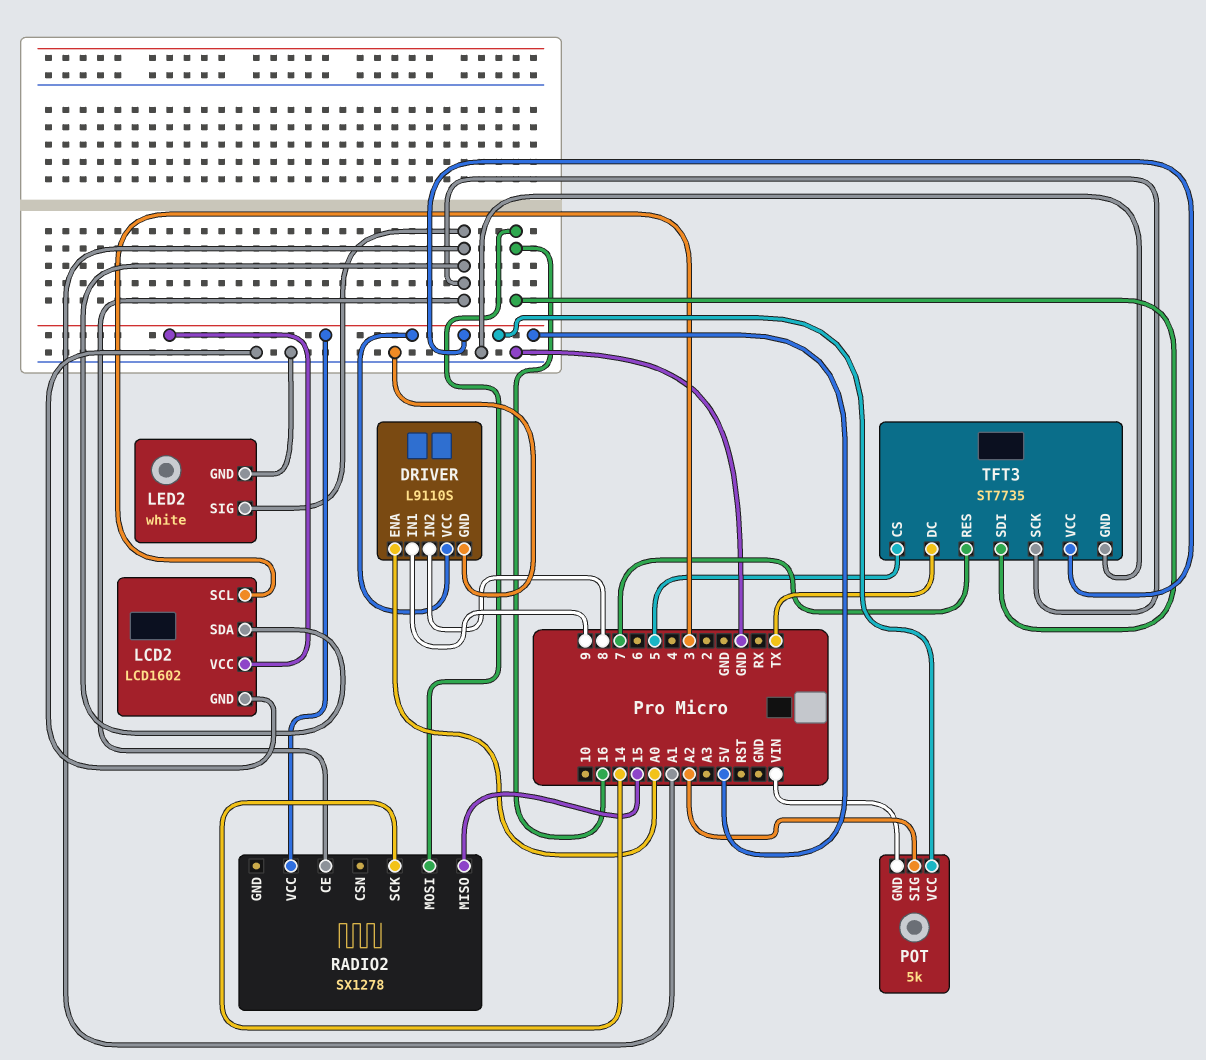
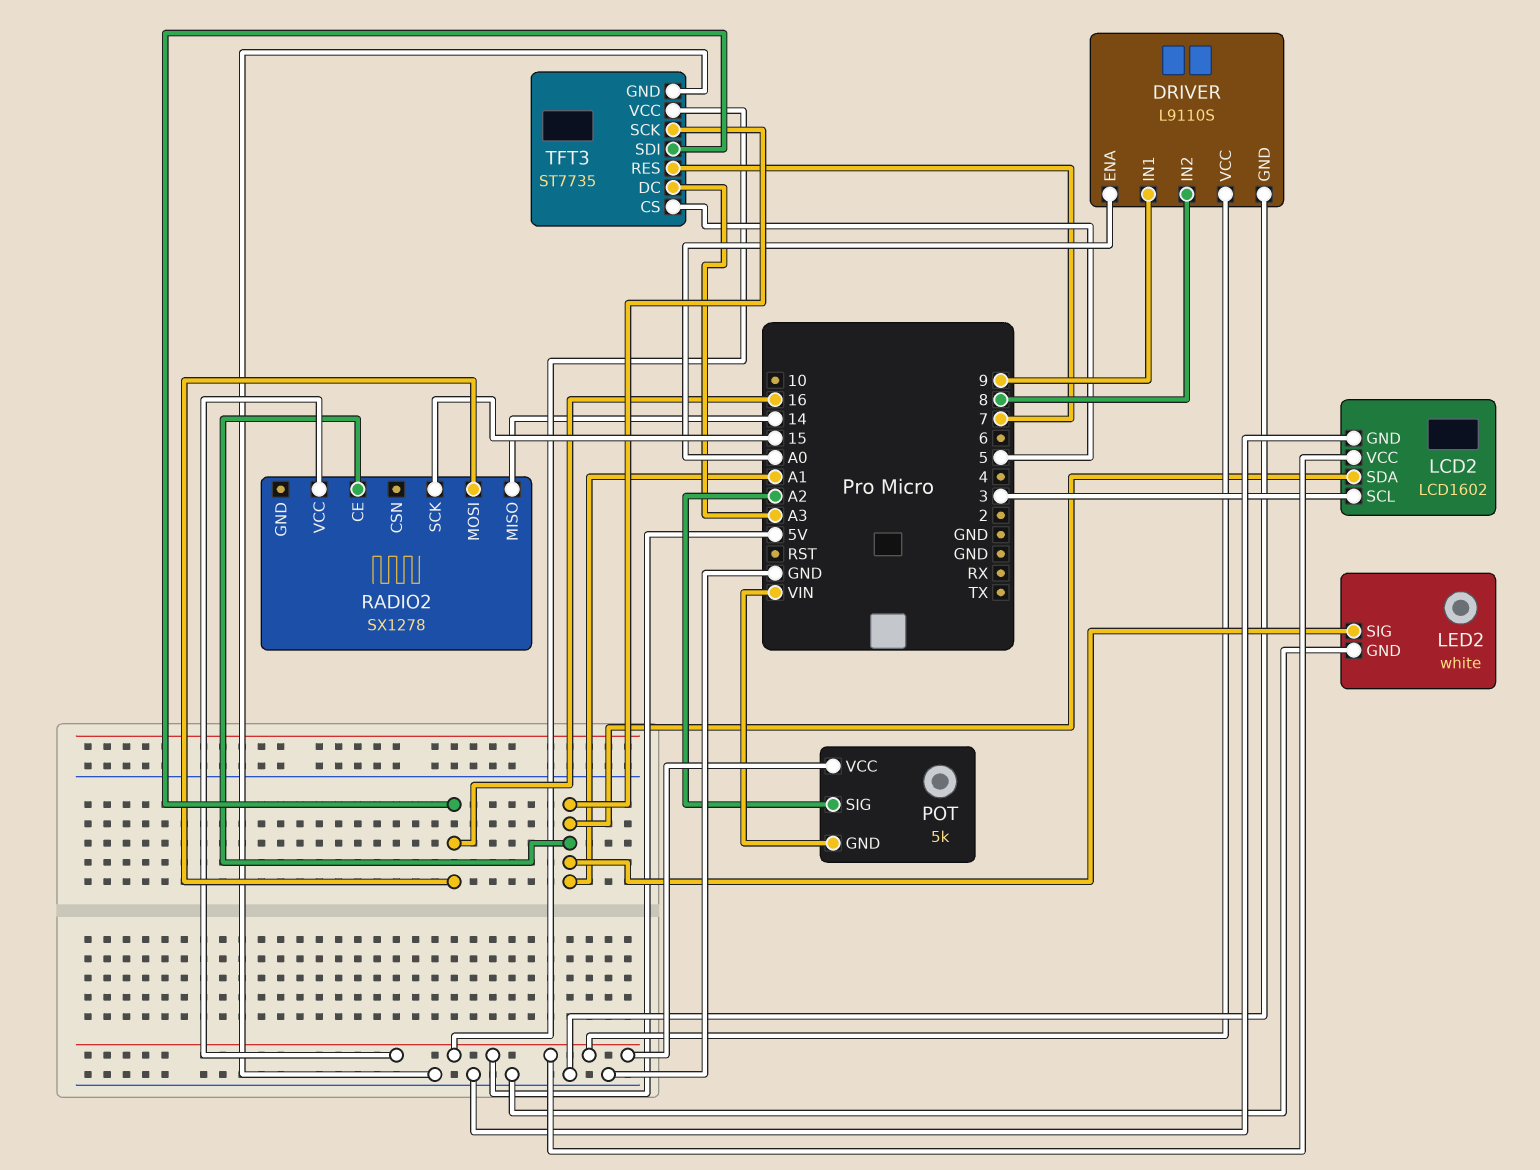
RADIO2 pin MISO: 15 -> 14
RADIO2 pin SCK: 14 -> 15
TFT3 pin DC: TX -> A3

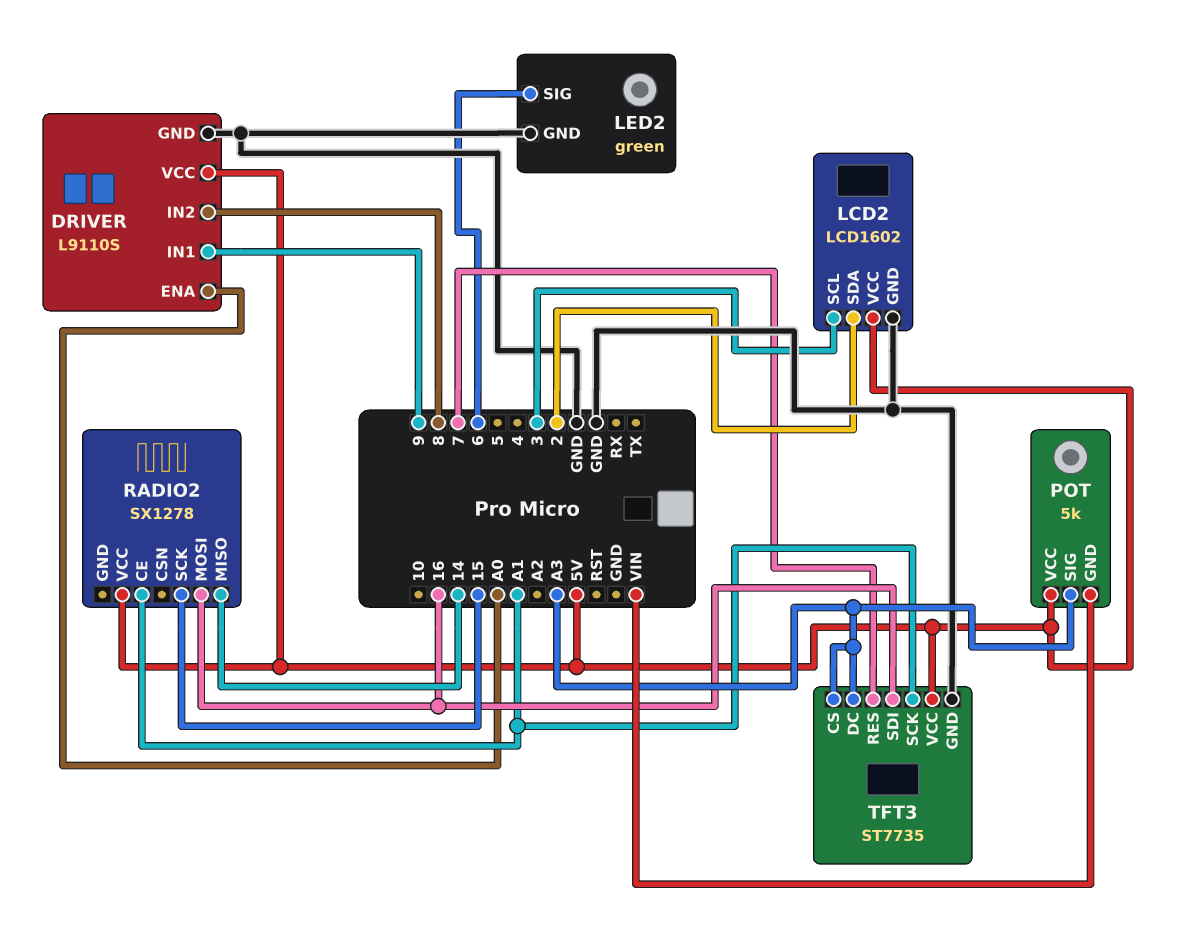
LCD2 pin SDA: A1 -> 2
LED2: white -> green
LED2 pin SIG: A1 -> 6
POT pin SIG: A2 -> A3
TFT3 pin CS: 5 -> A3

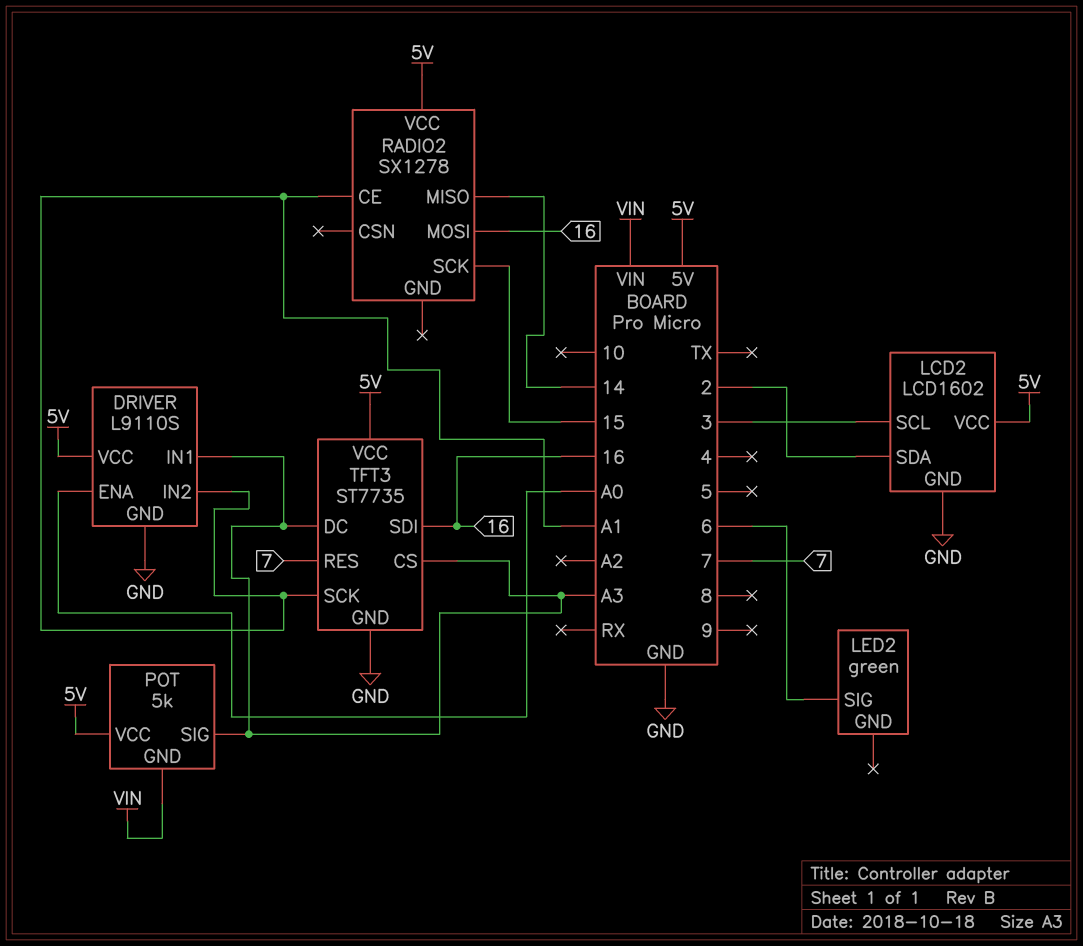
DRIVER pin IN1: 9 -> A3
DRIVER pin IN2: 8 -> A1
LED2 pin GND: GND -> none

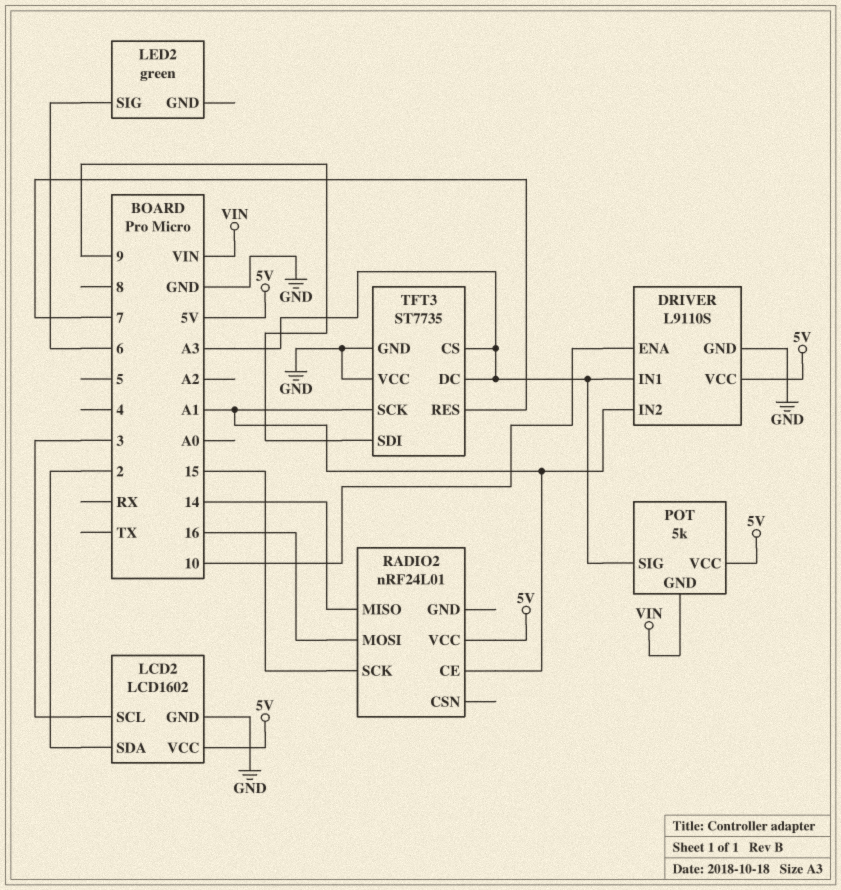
DRIVER pin ENA: A0 -> 10
RADIO2: SX1278 -> nRF24L01
TFT3 pin SDI: 16 -> 9
TFT3 pin VCC: 5V -> GND

